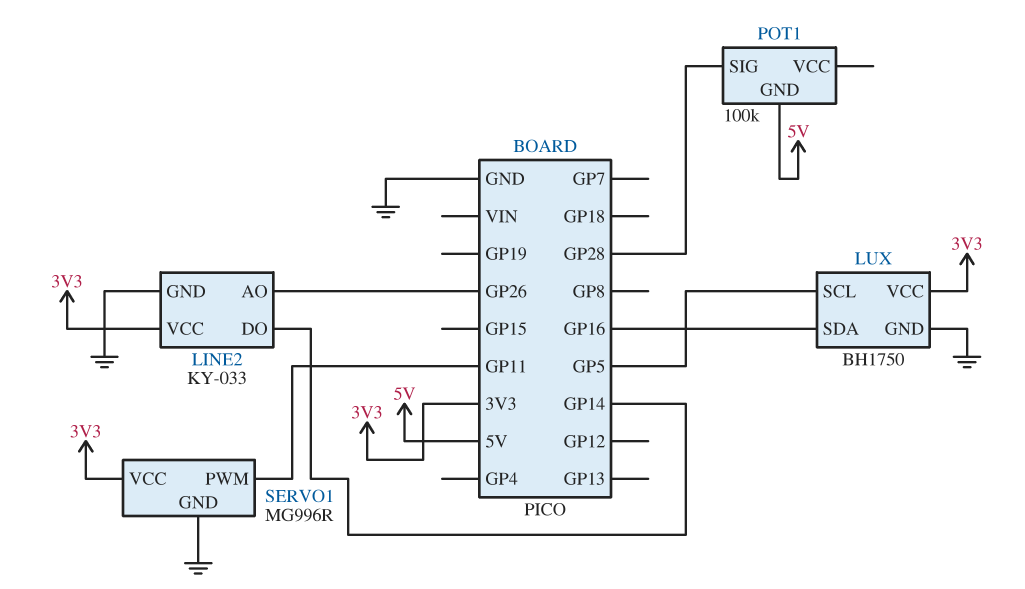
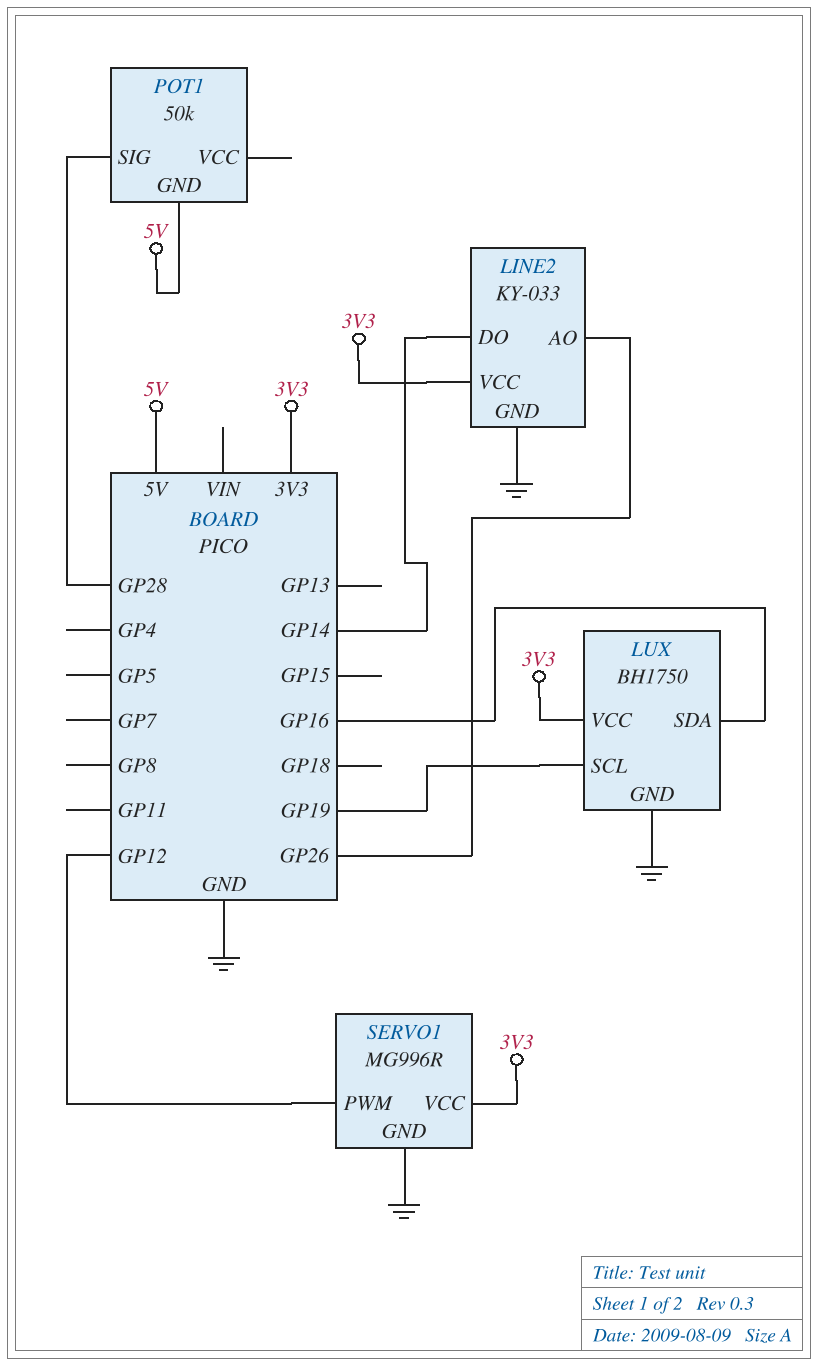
LUX pin SCL: GP5 -> GP19
POT1: 100k -> 50k
SERVO1 pin PWM: GP11 -> GP12

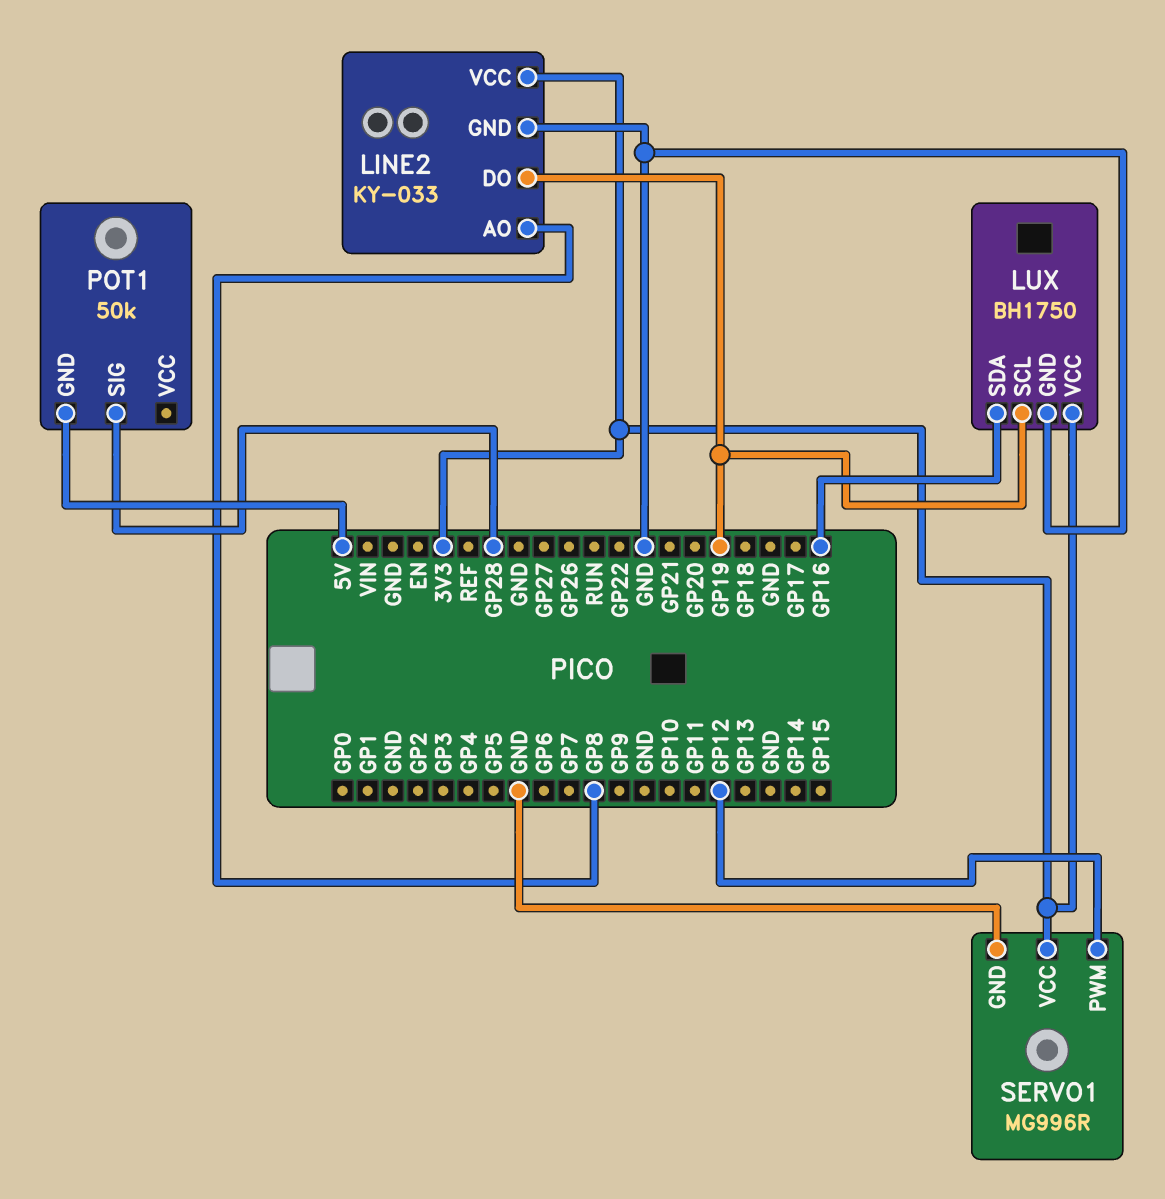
LINE2 pin AO: GP26 -> GP8
LINE2 pin DO: GP14 -> GP19

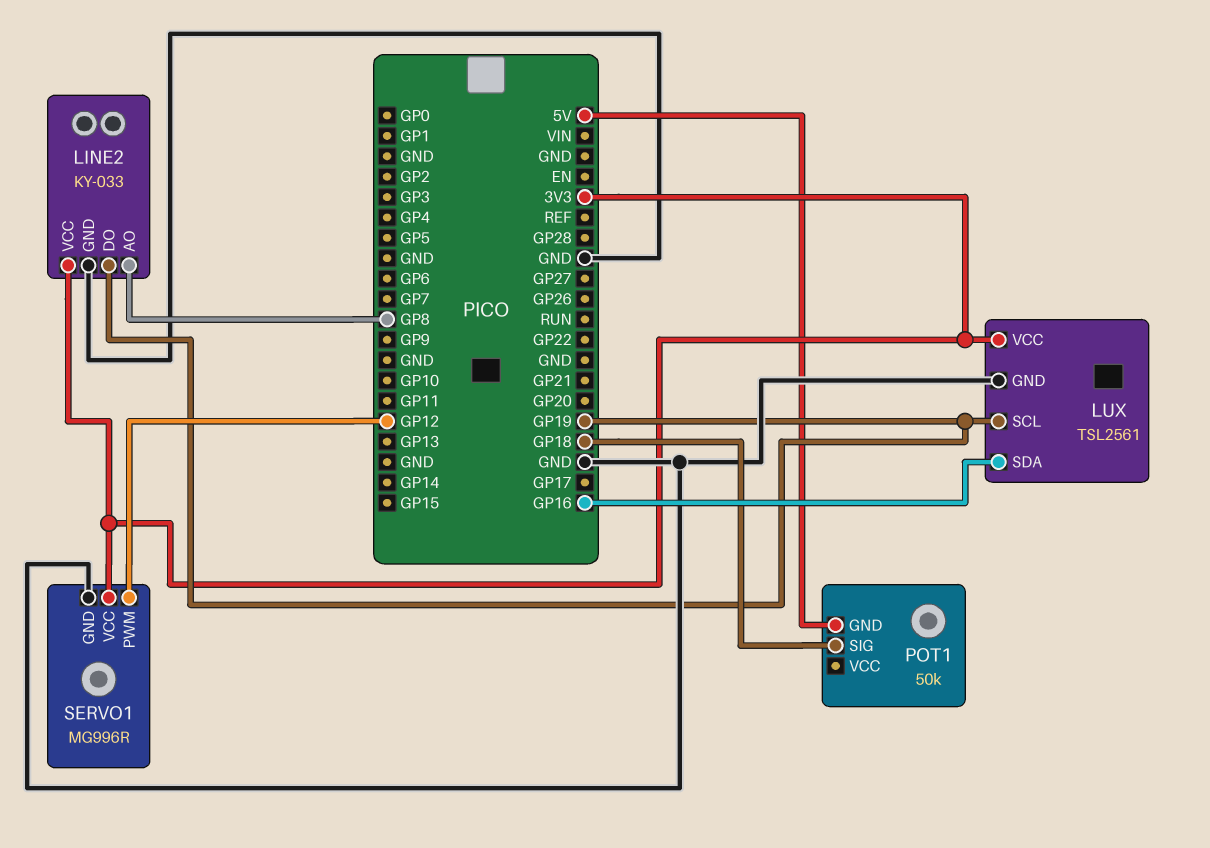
LUX: BH1750 -> TSL2561
POT1 pin SIG: GP28 -> GP18

